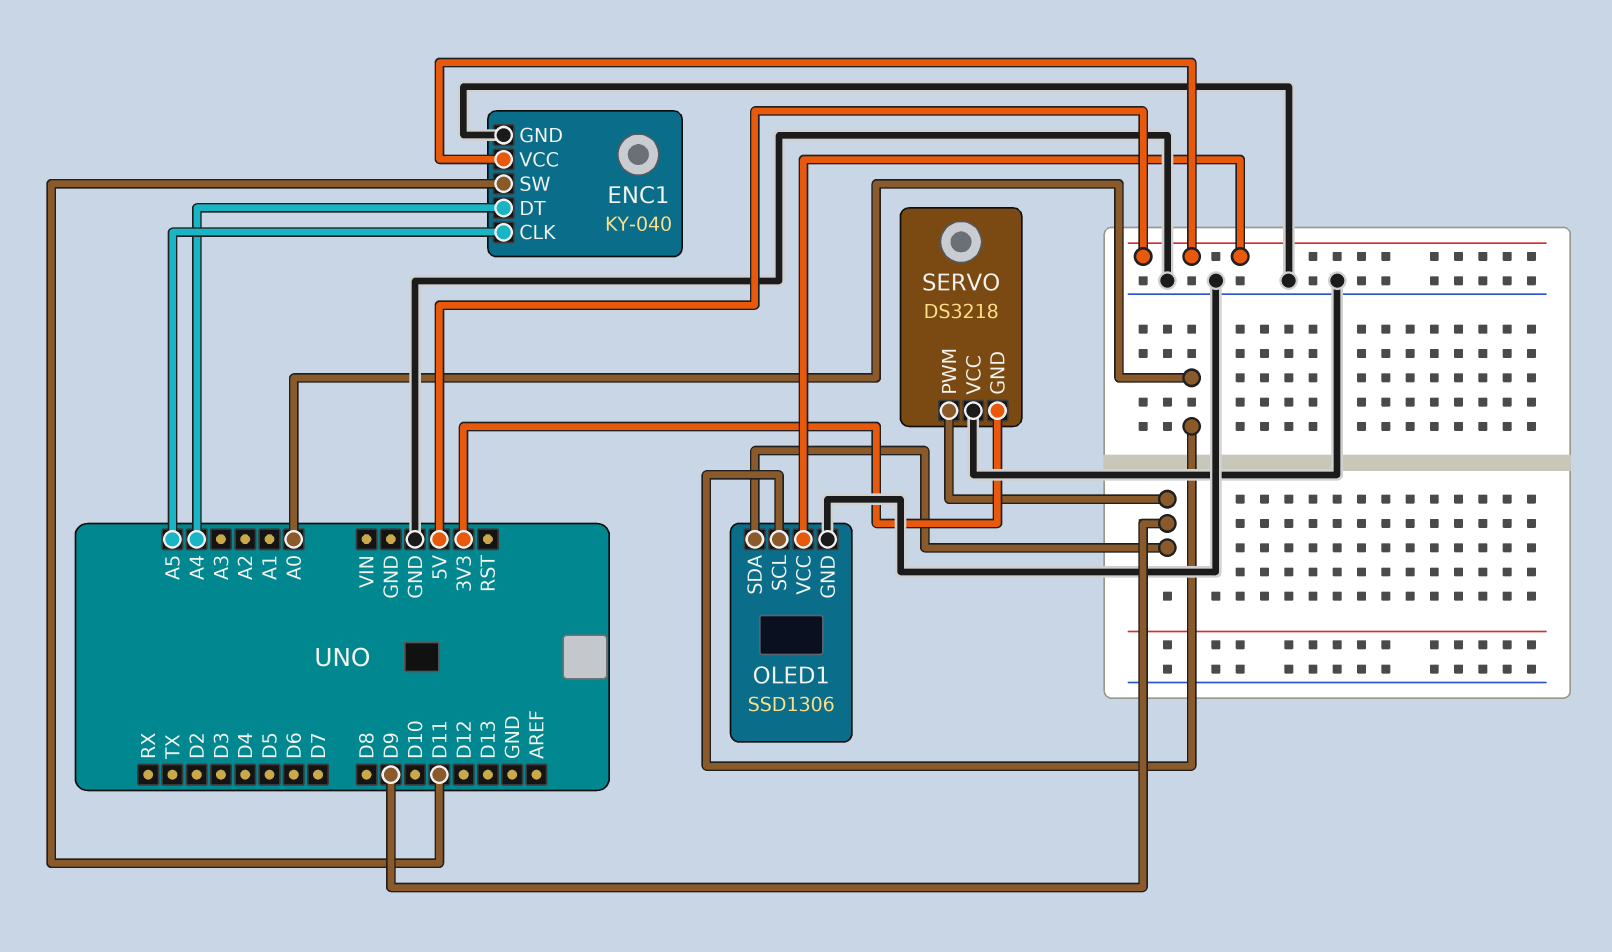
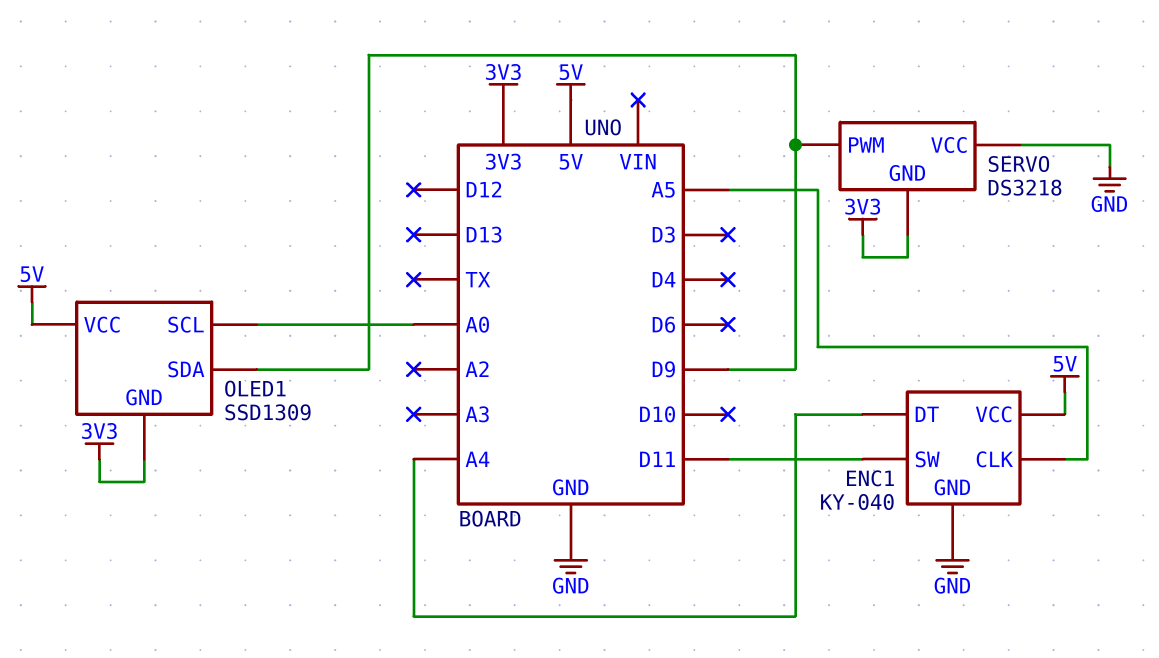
OLED1: SSD1306 -> SSD1309
OLED1 pin GND: GND -> 3V3

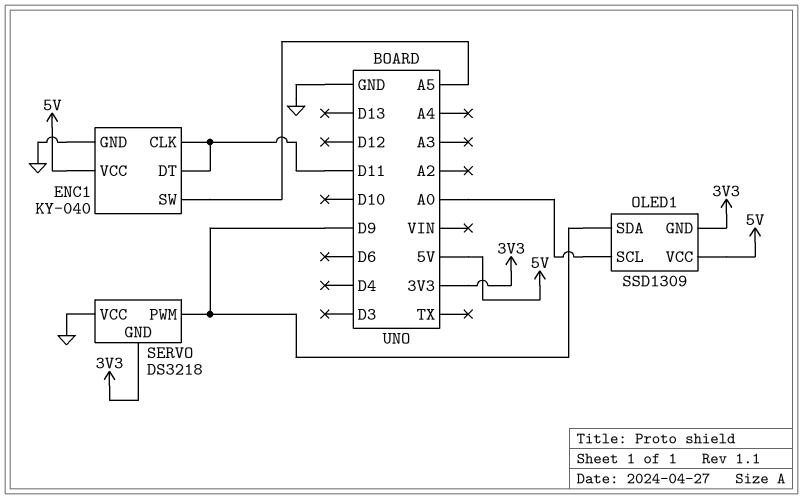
ENC1 pin CLK: A5 -> D11
ENC1 pin DT: A4 -> D11
ENC1 pin SW: D11 -> A5

